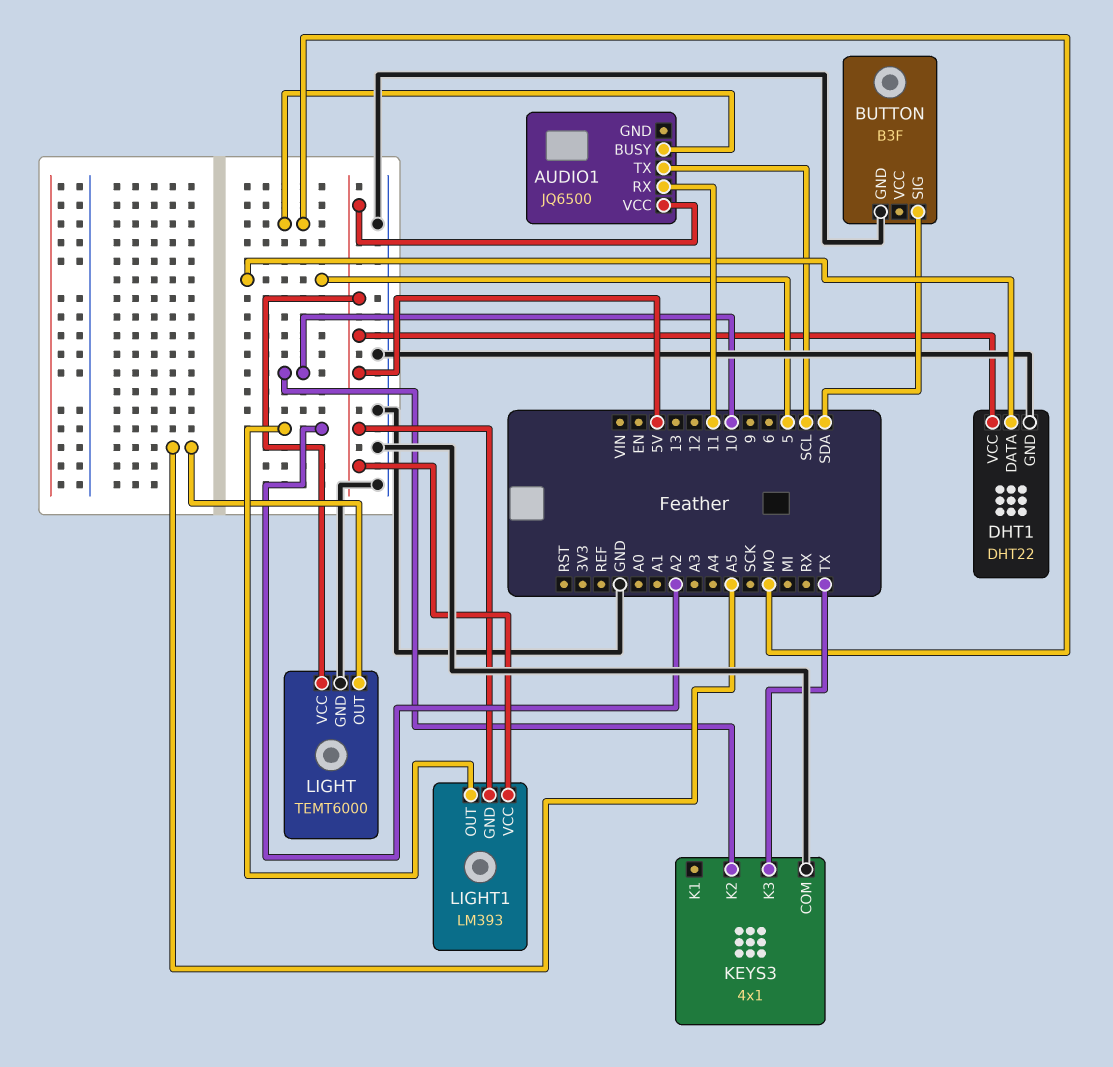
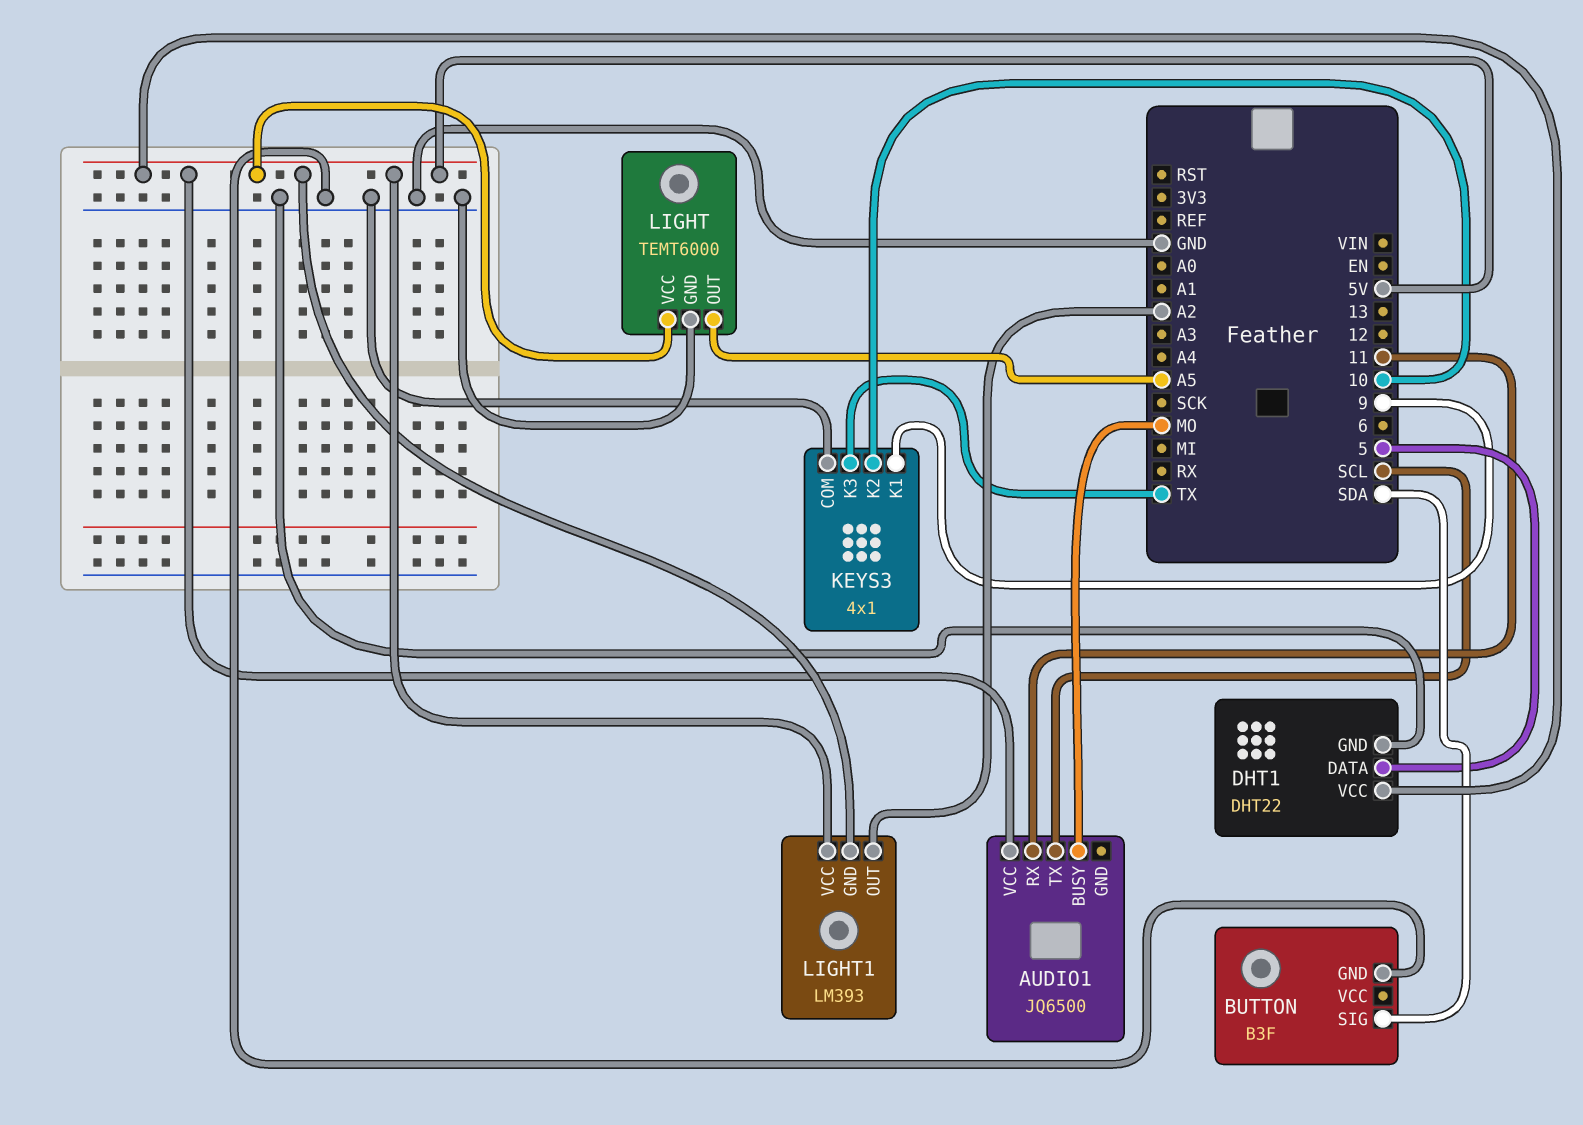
KEYS3 pin K1: none -> 9

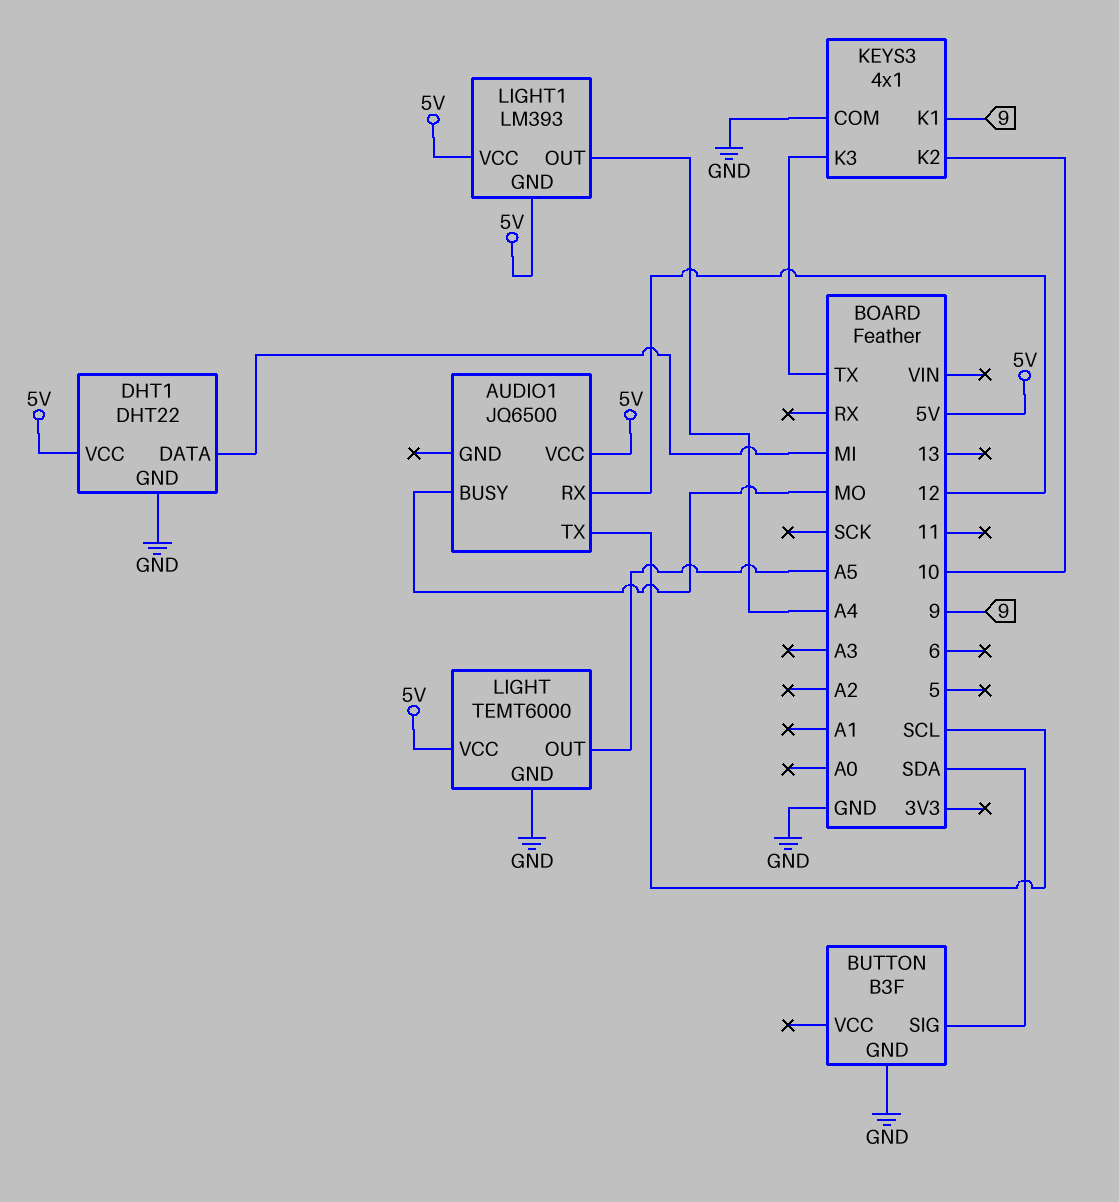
AUDIO1 pin RX: 11 -> 12
DHT1 pin DATA: 5 -> MI
LIGHT1 pin OUT: A2 -> A4

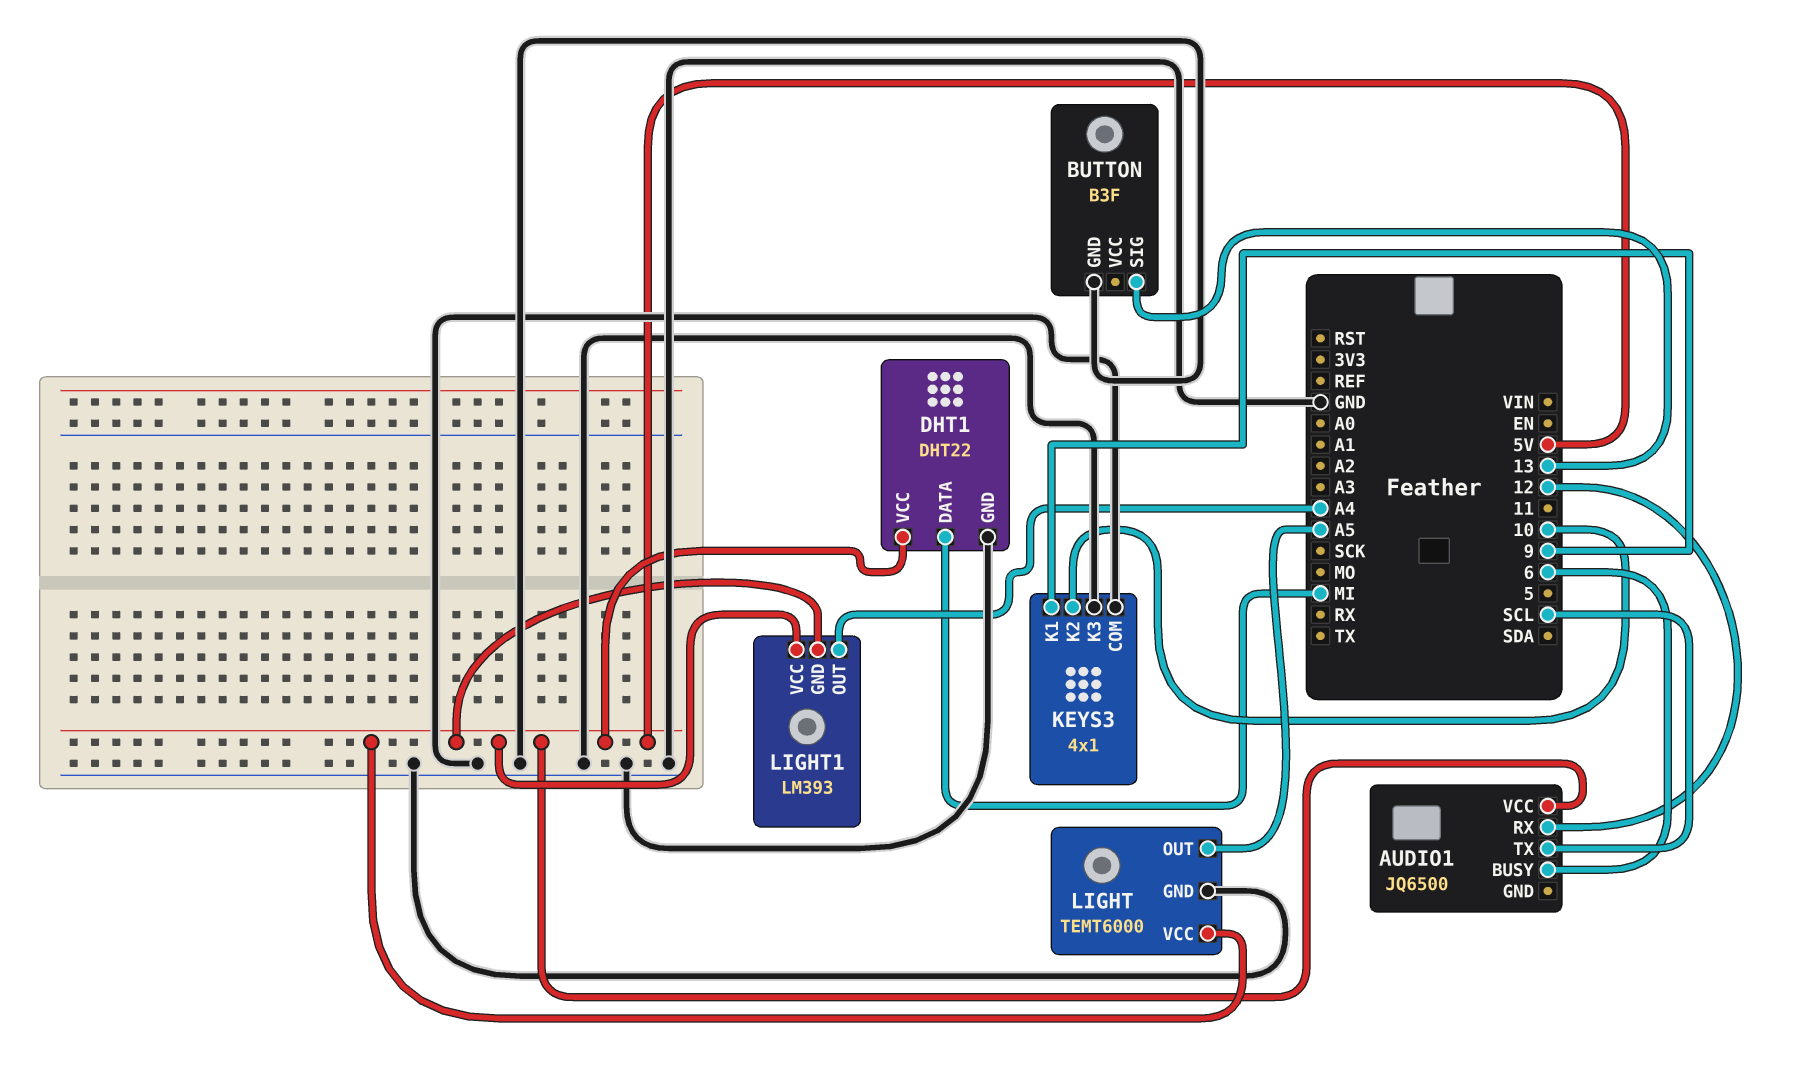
AUDIO1 pin BUSY: MO -> 6
BUTTON pin SIG: SDA -> 13
KEYS3 pin K3: TX -> GND

